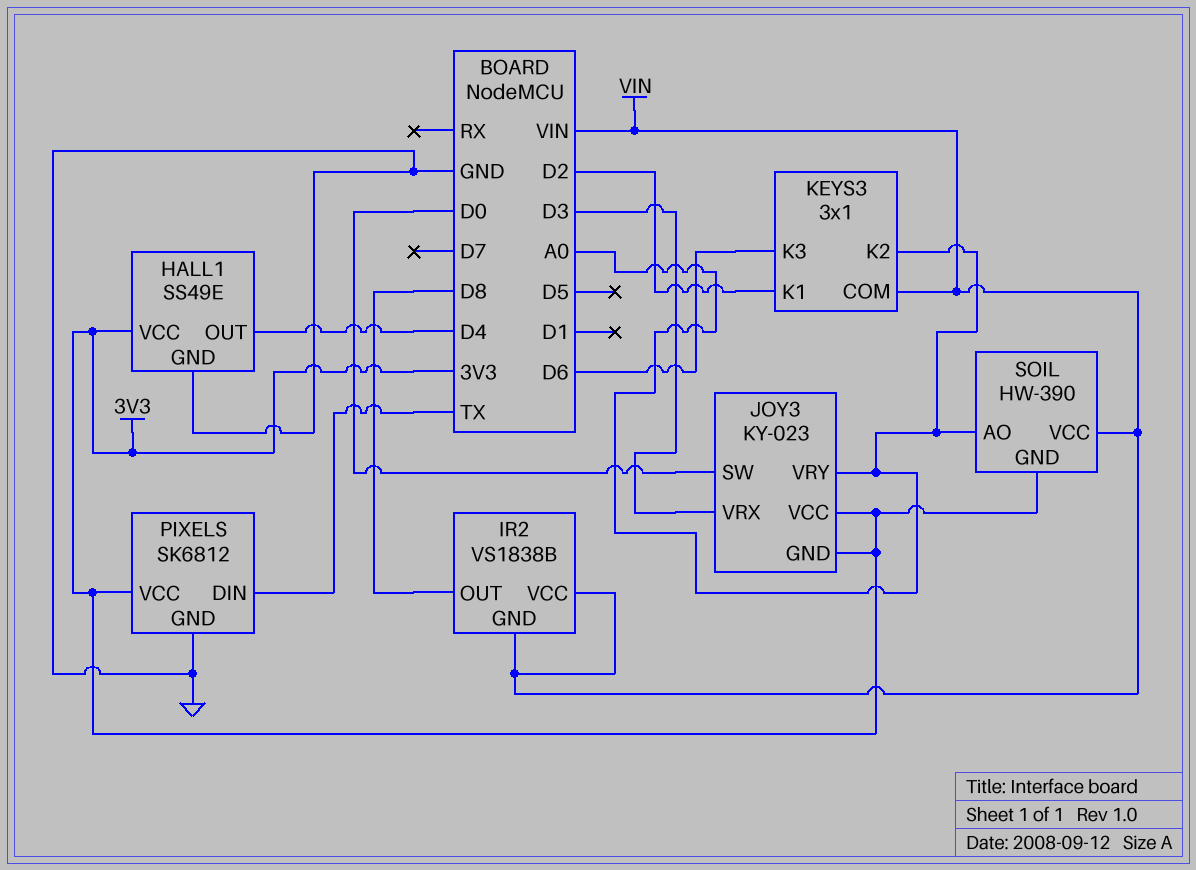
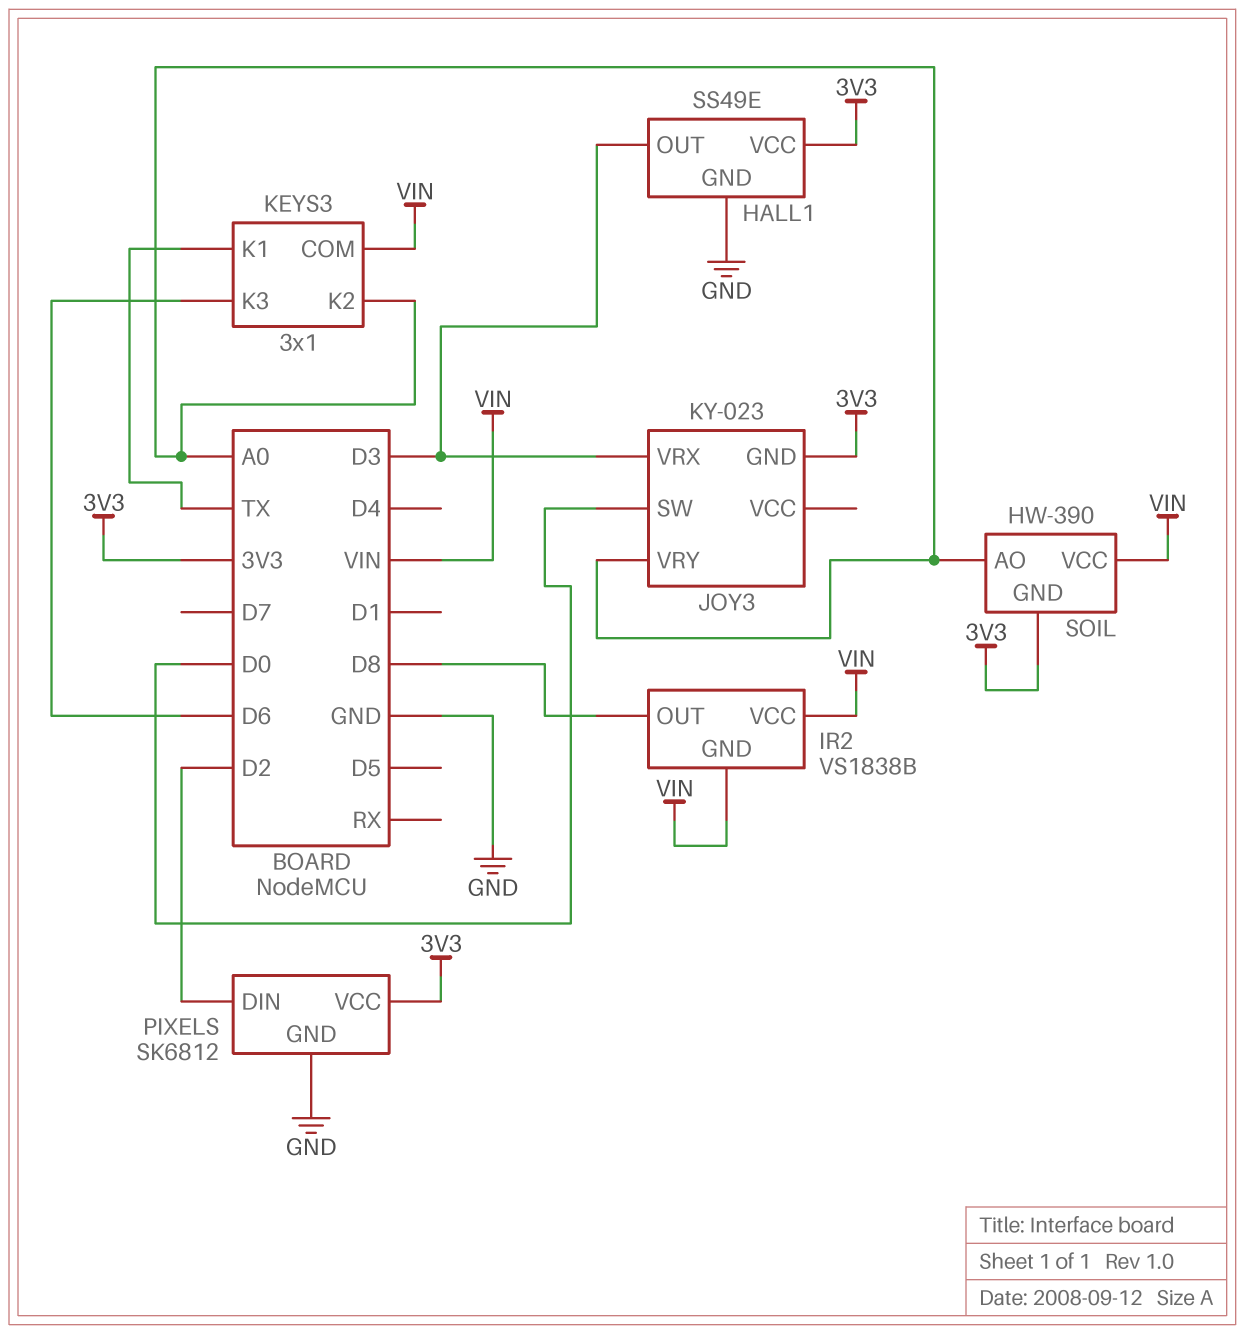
HALL1 pin OUT: D4 -> D3
JOY3 pin VCC: 3V3 -> none
KEYS3 pin K1: D2 -> TX
PIXELS pin DIN: TX -> D2

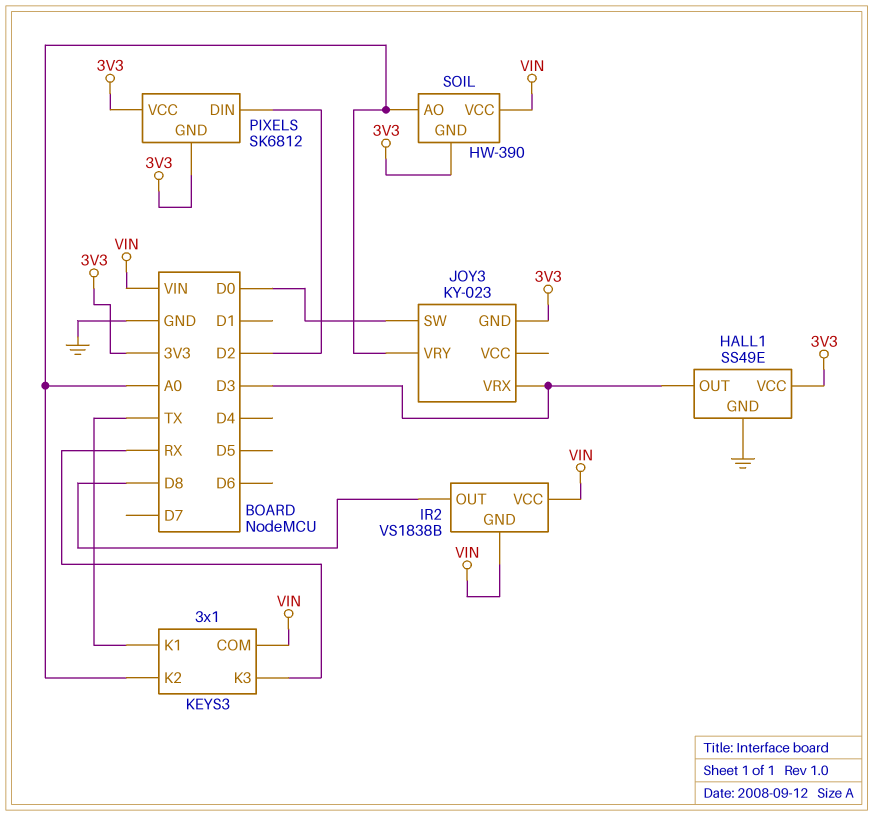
KEYS3 pin K3: D6 -> RX
PIXELS pin GND: GND -> 3V3

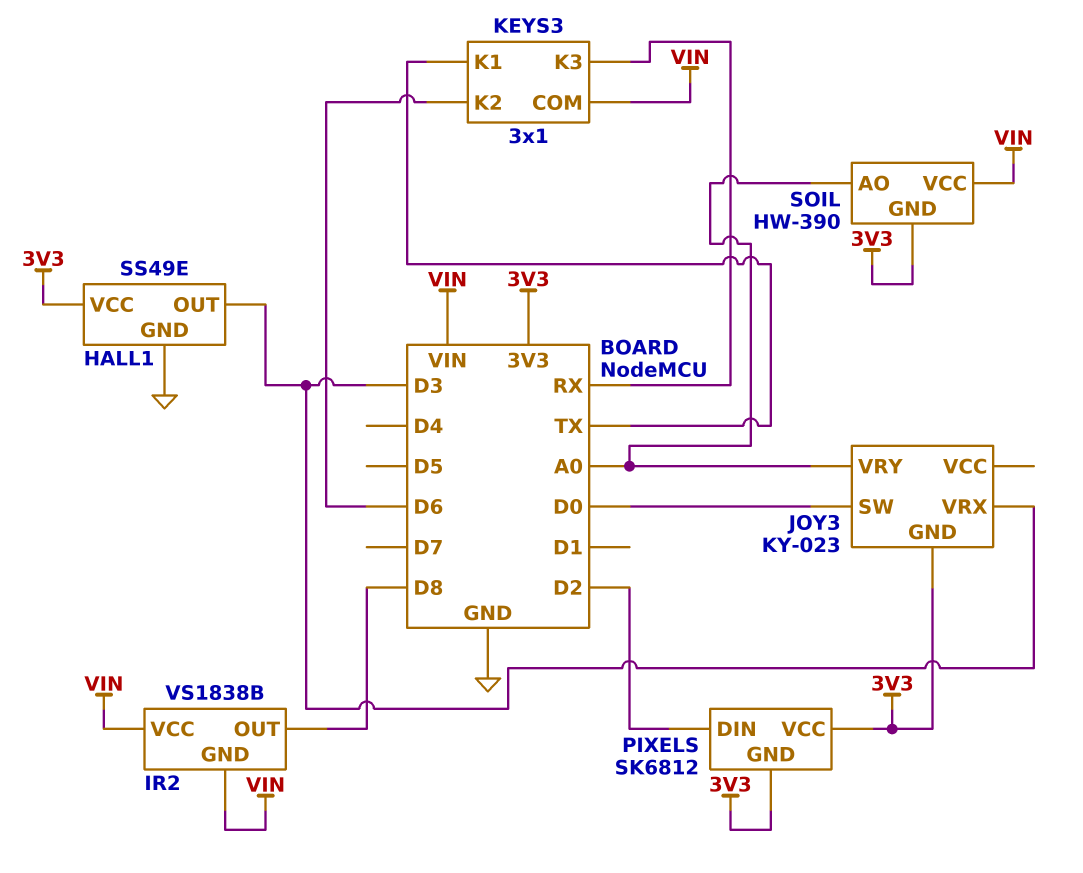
KEYS3 pin K2: A0 -> D6

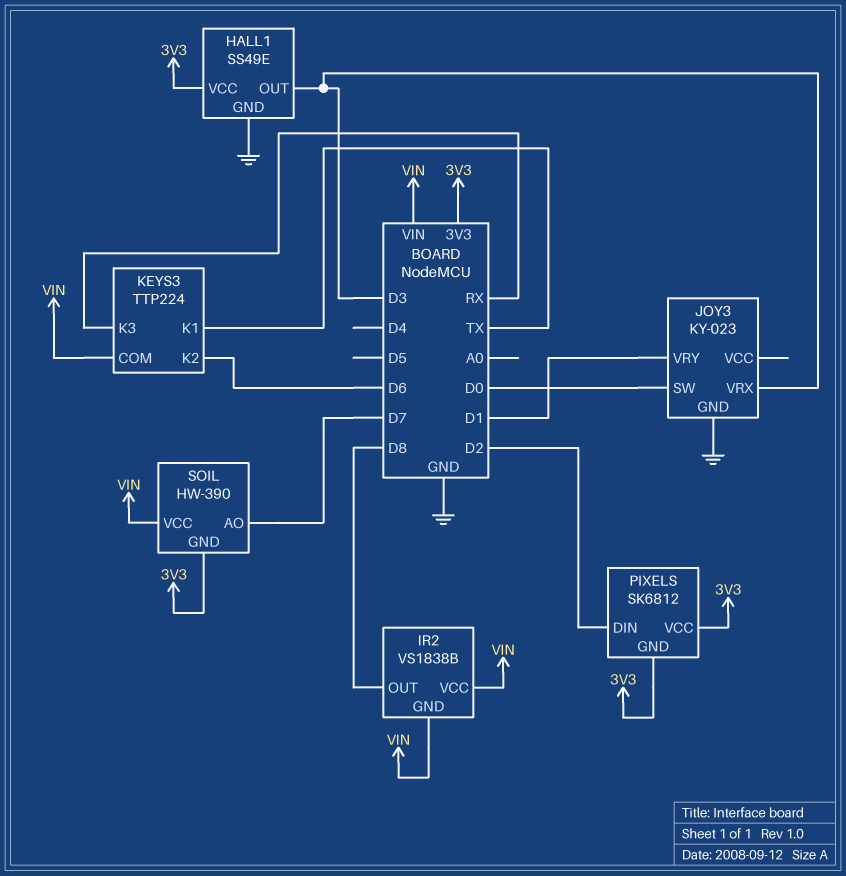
JOY3 pin GND: 3V3 -> GND
JOY3 pin VRY: A0 -> D1
KEYS3: 3x1 -> TTP224
SOIL pin AO: A0 -> D7

